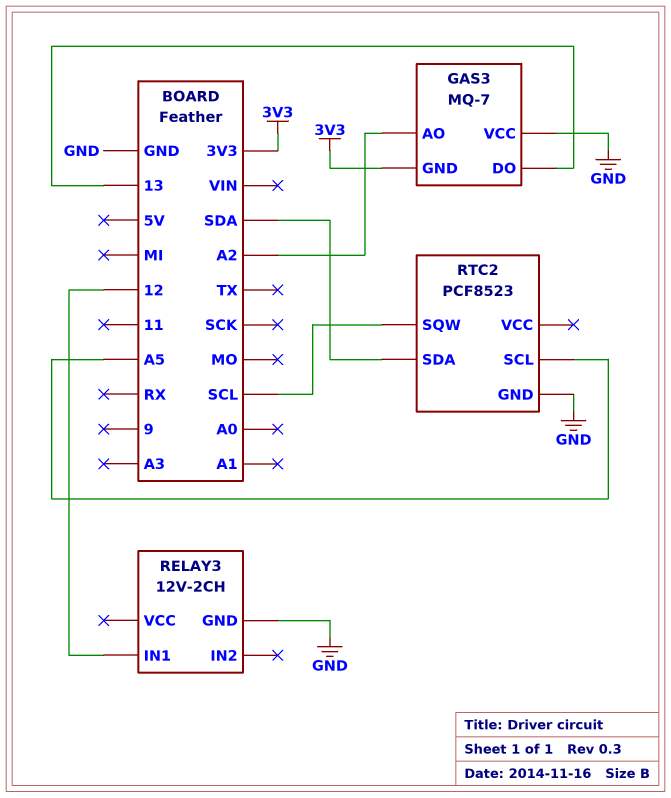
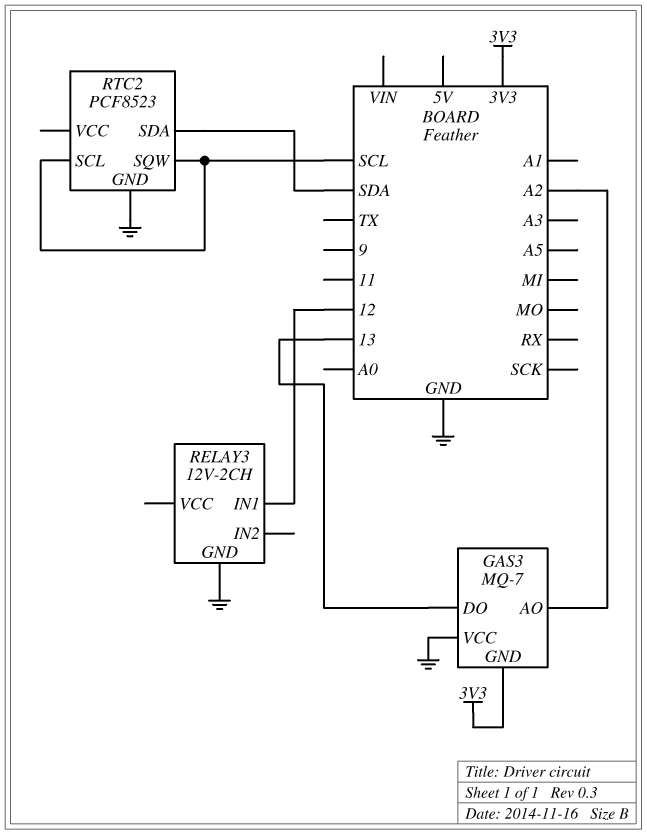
RTC2 pin SCL: A5 -> SCL

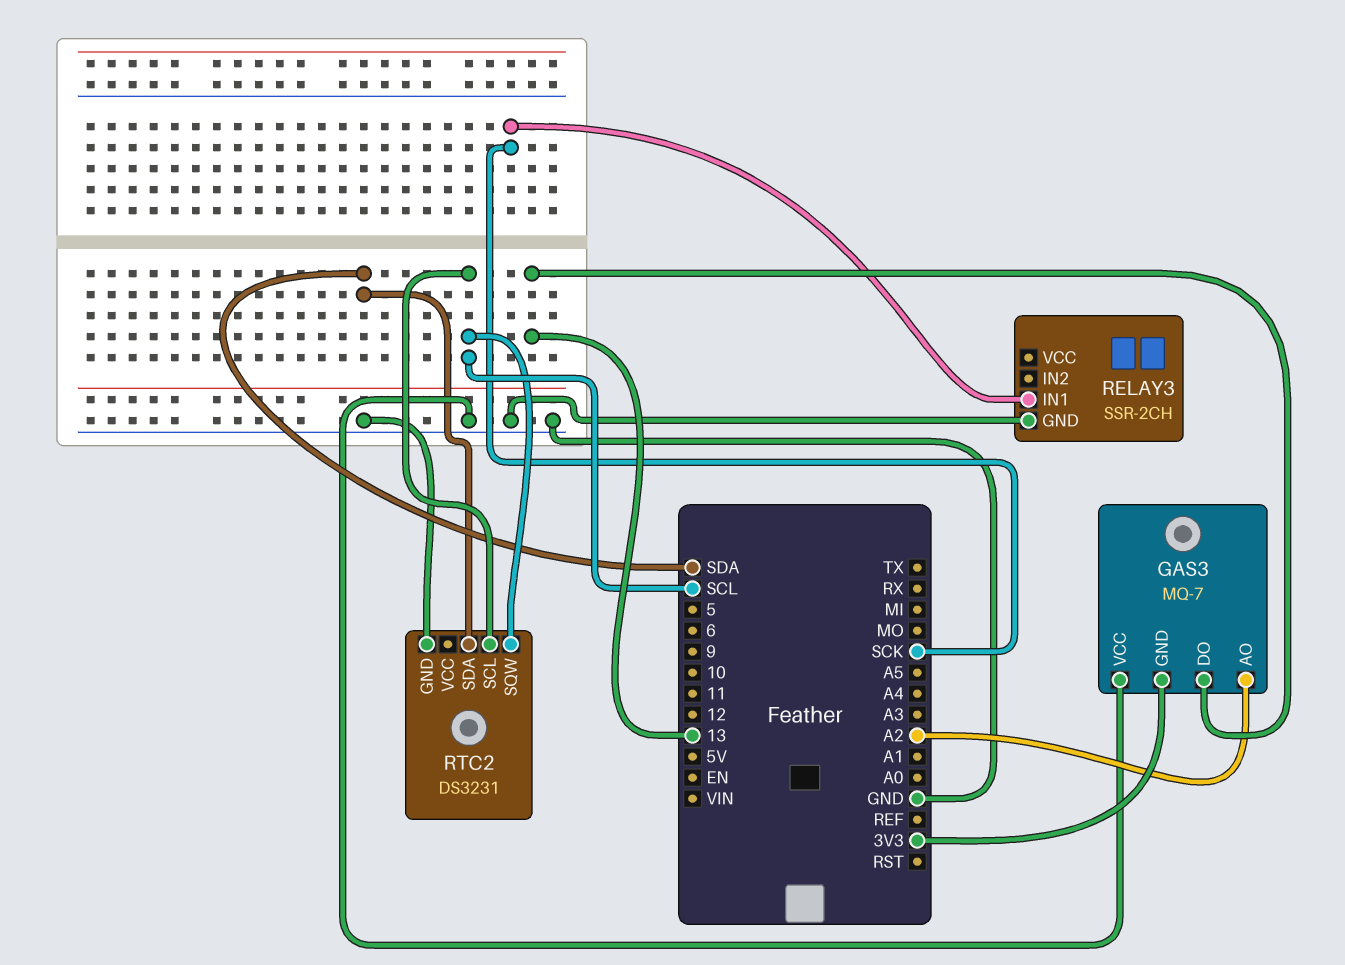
RELAY3: 12V-2CH -> SSR-2CH
RELAY3 pin IN1: 12 -> SCK
RTC2: PCF8523 -> DS3231

